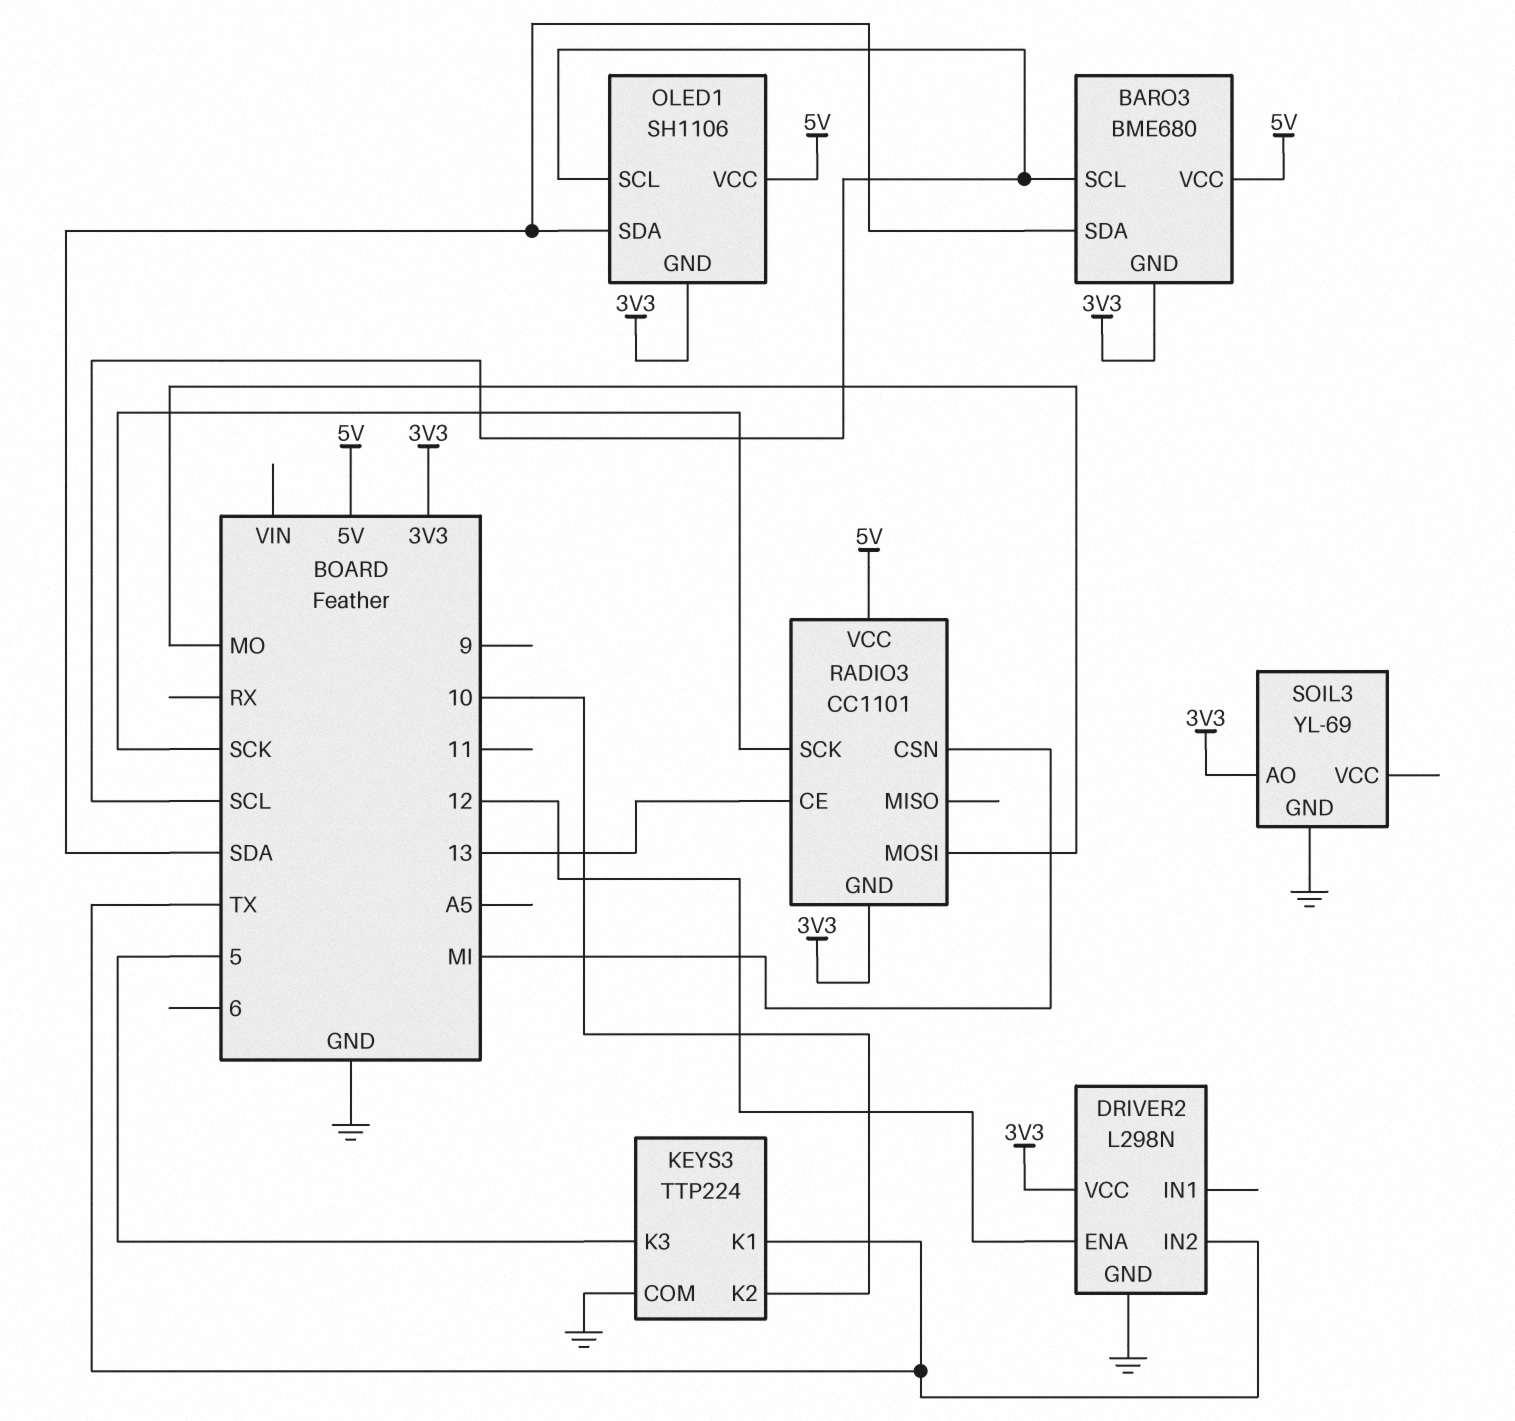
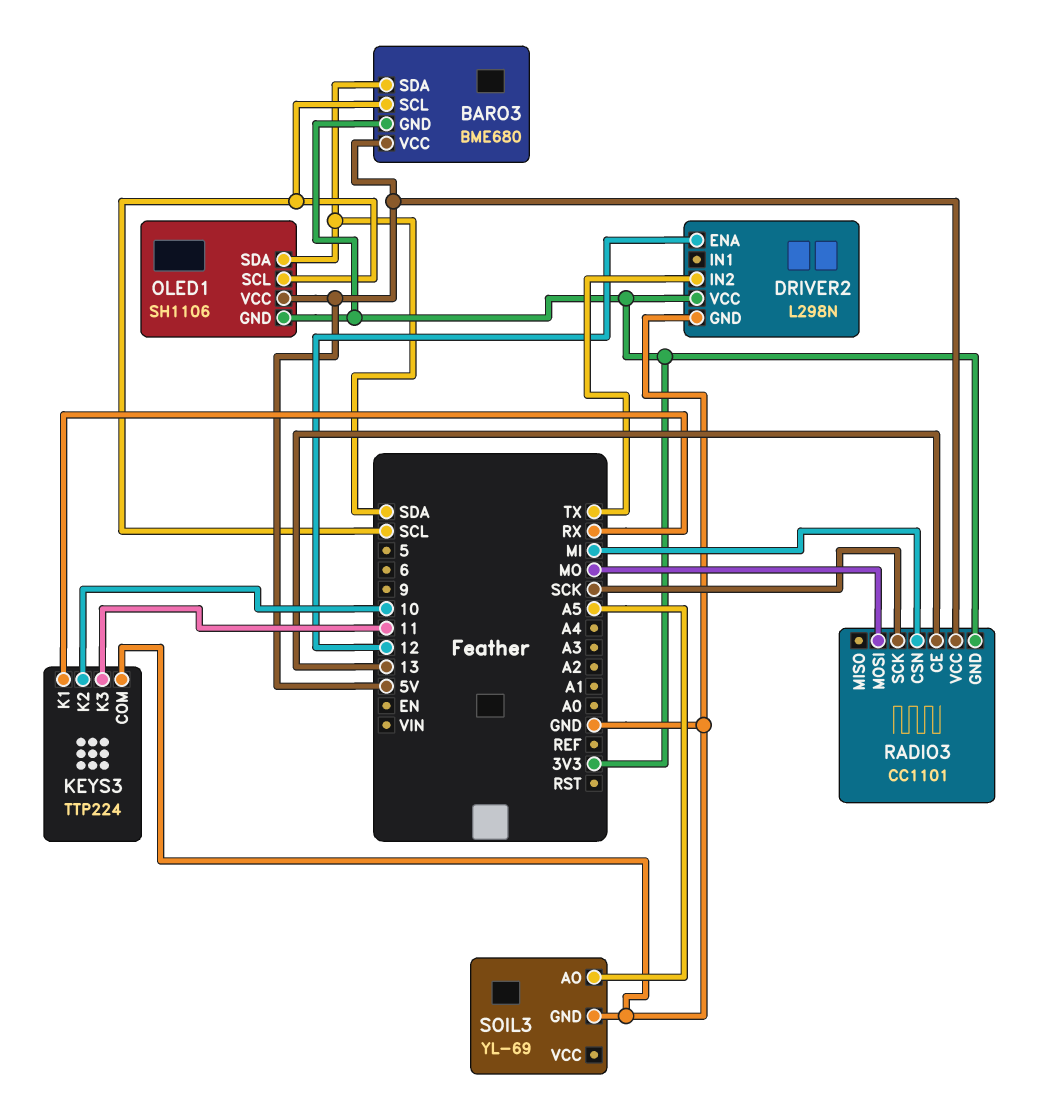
KEYS3 pin K1: TX -> RX
KEYS3 pin K3: 5 -> 11
SOIL3 pin AO: 3V3 -> A5

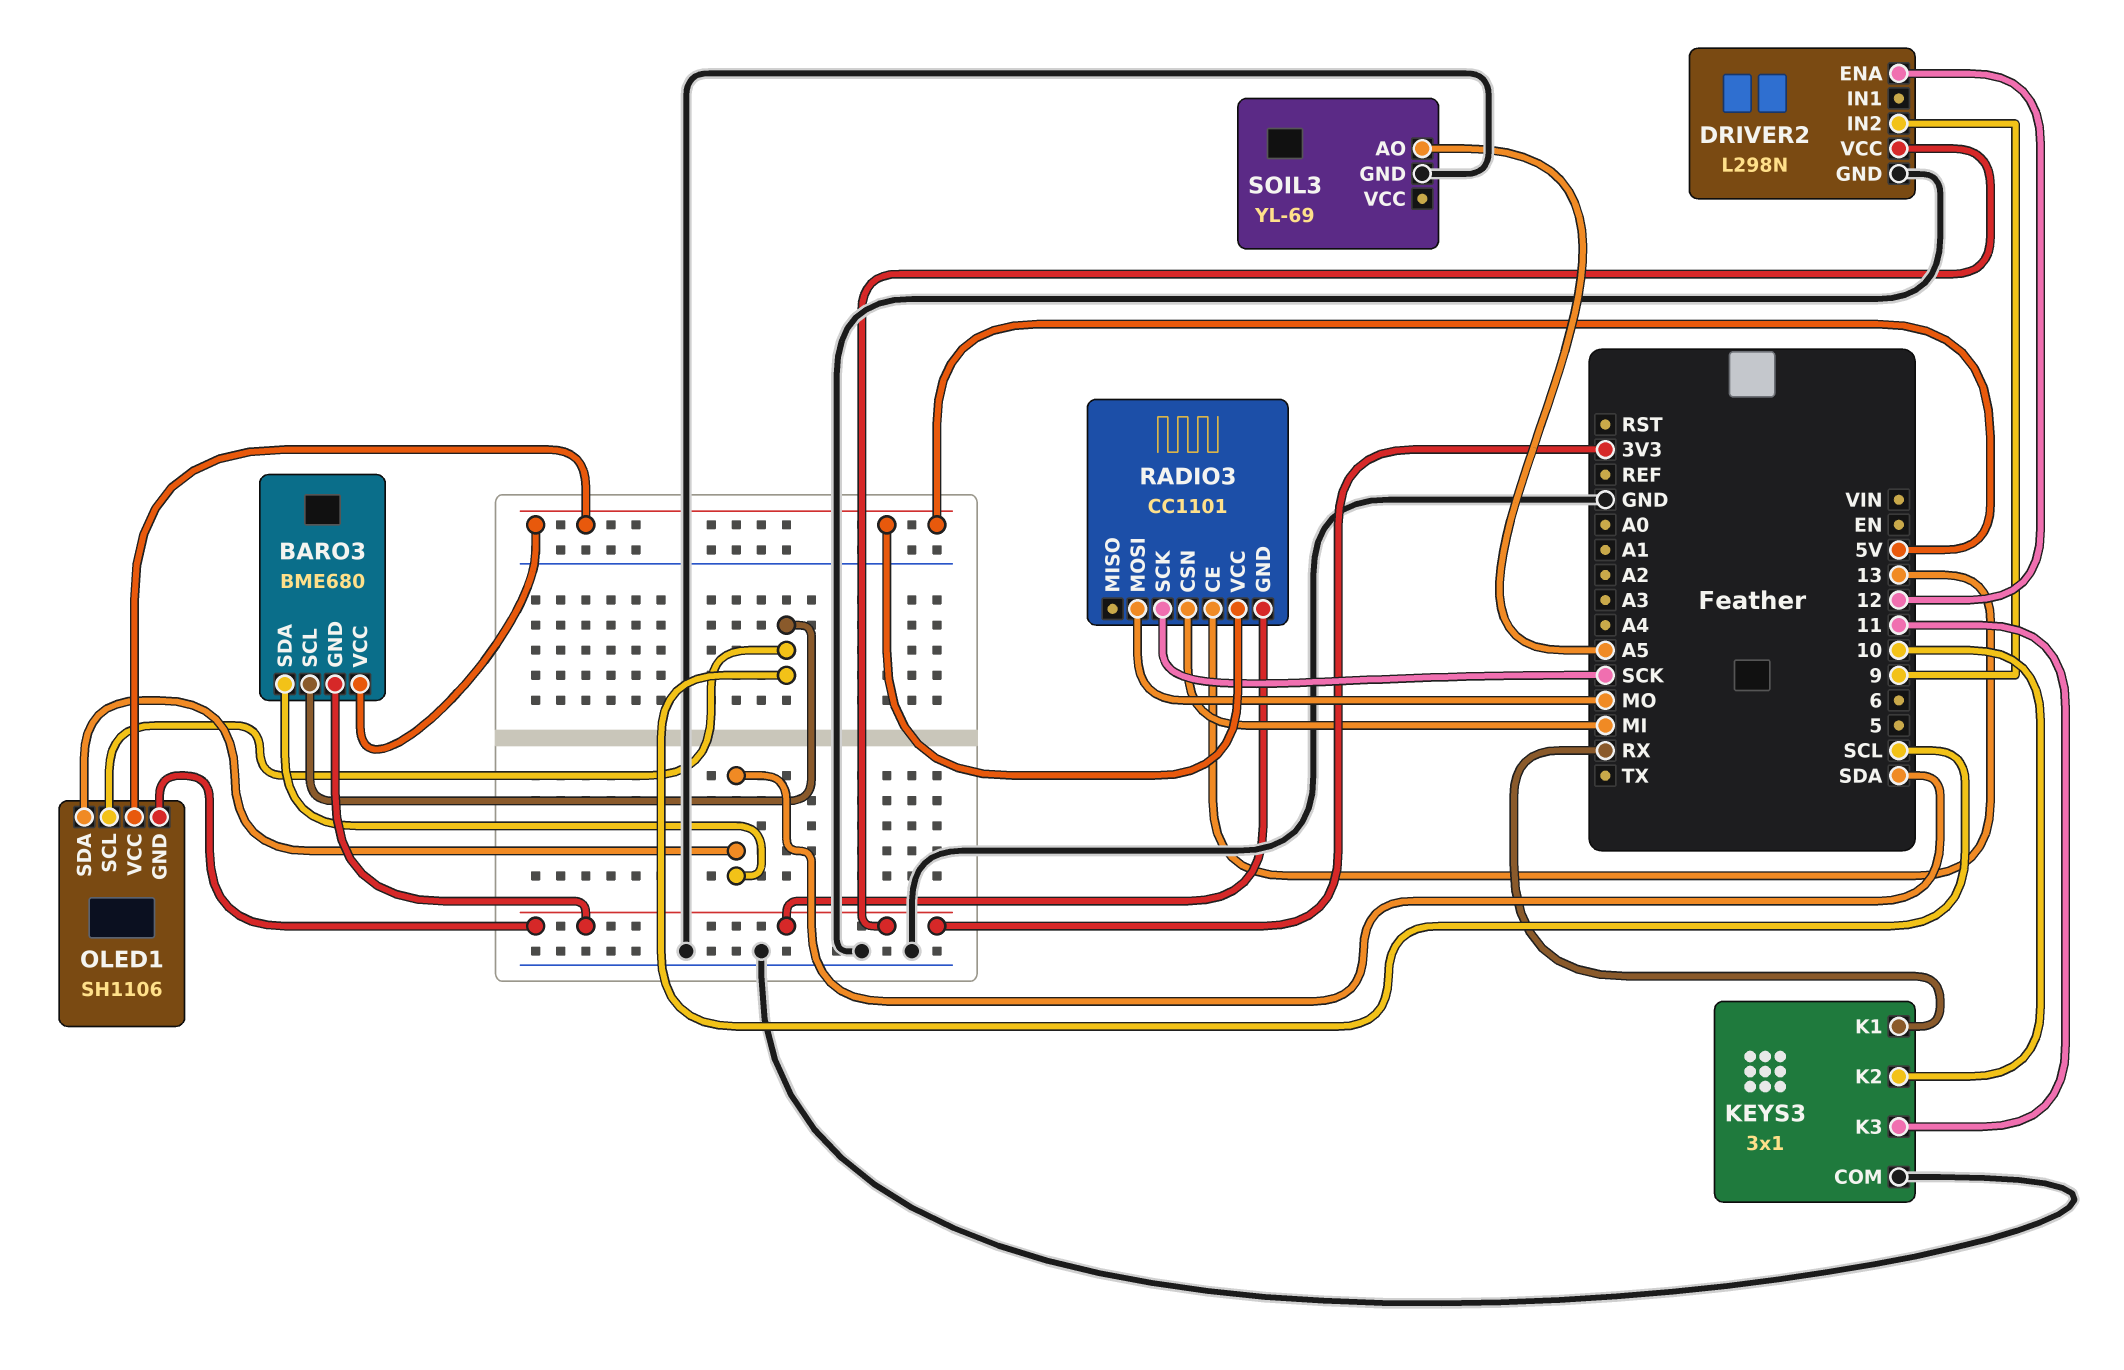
DRIVER2 pin IN2: TX -> 9
KEYS3: TTP224 -> 3x1

